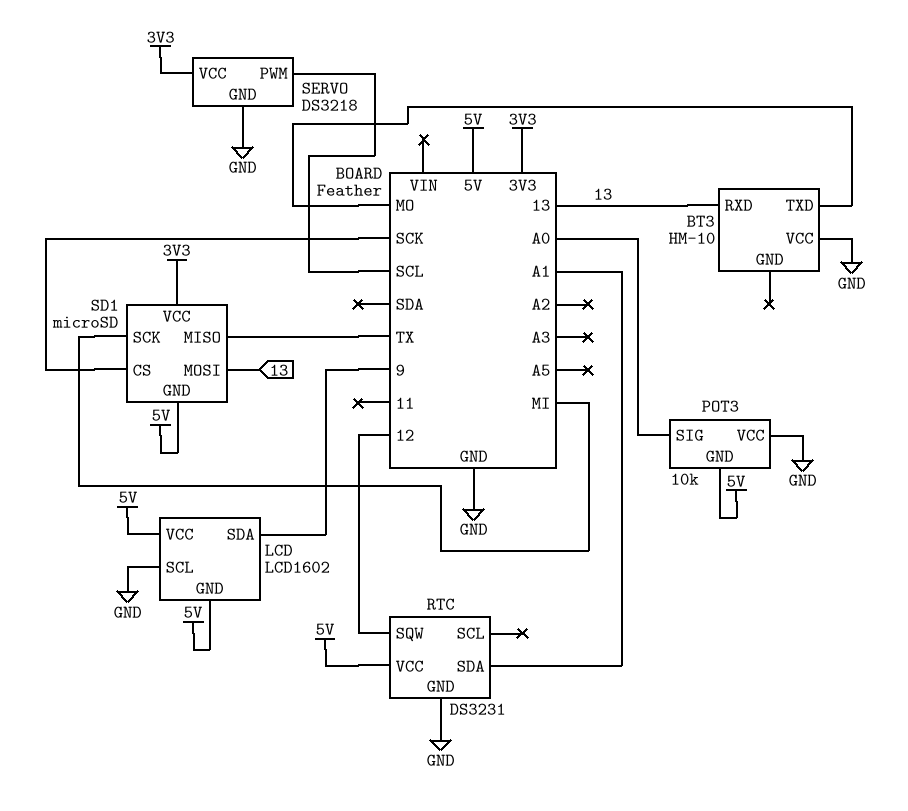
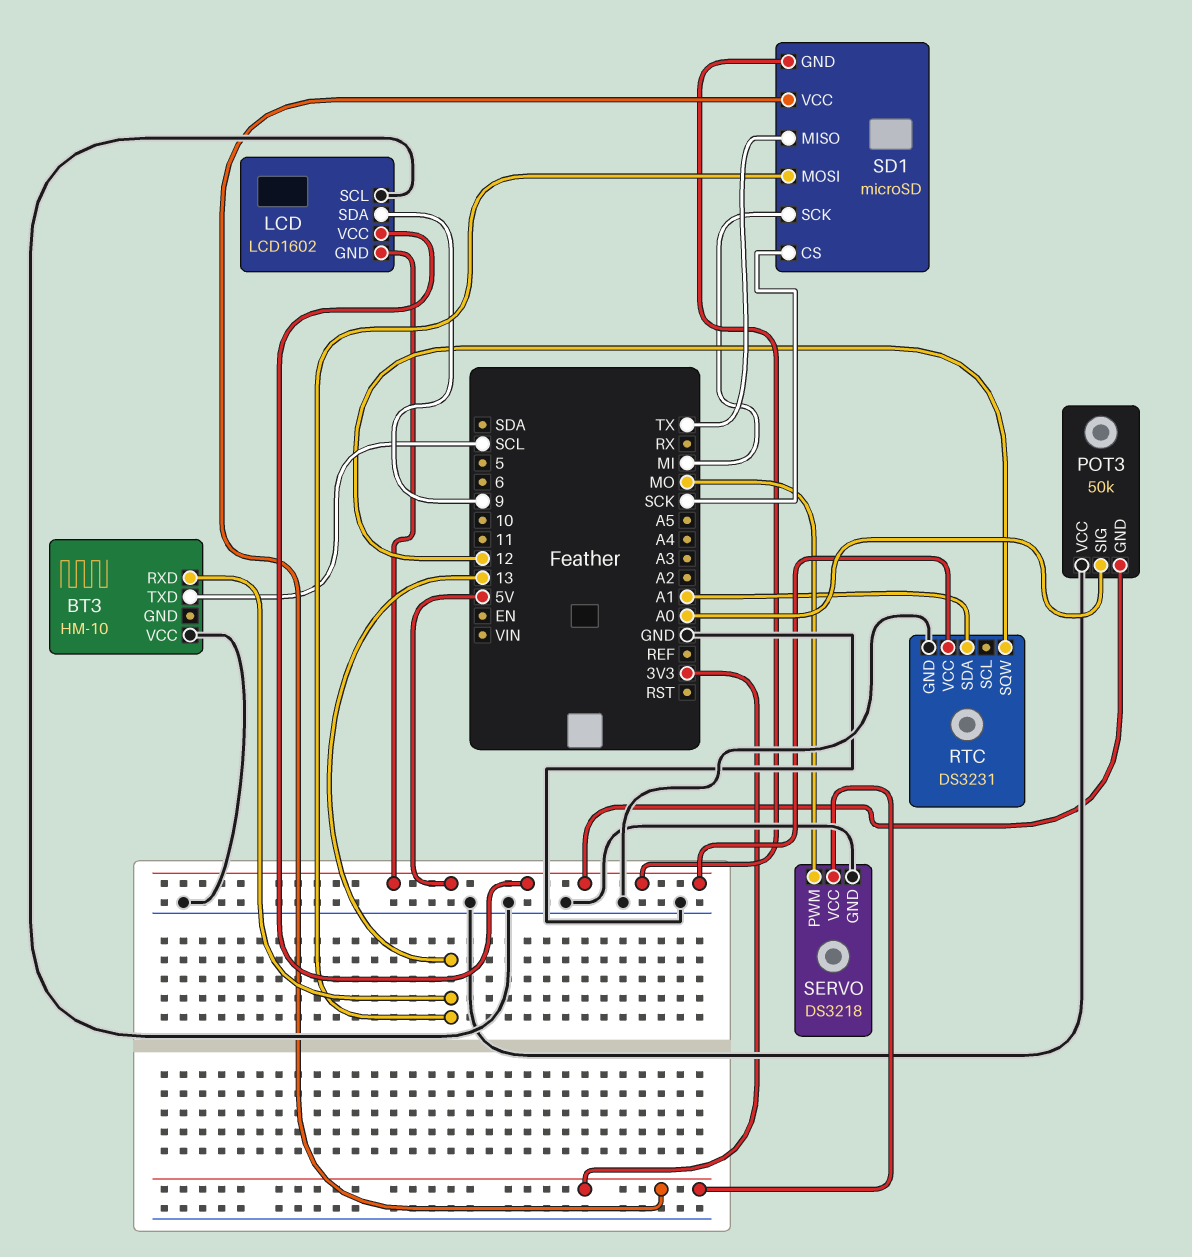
BT3 pin TXD: MO -> SCL
POT3: 10k -> 50k
SERVO pin PWM: SCL -> MO

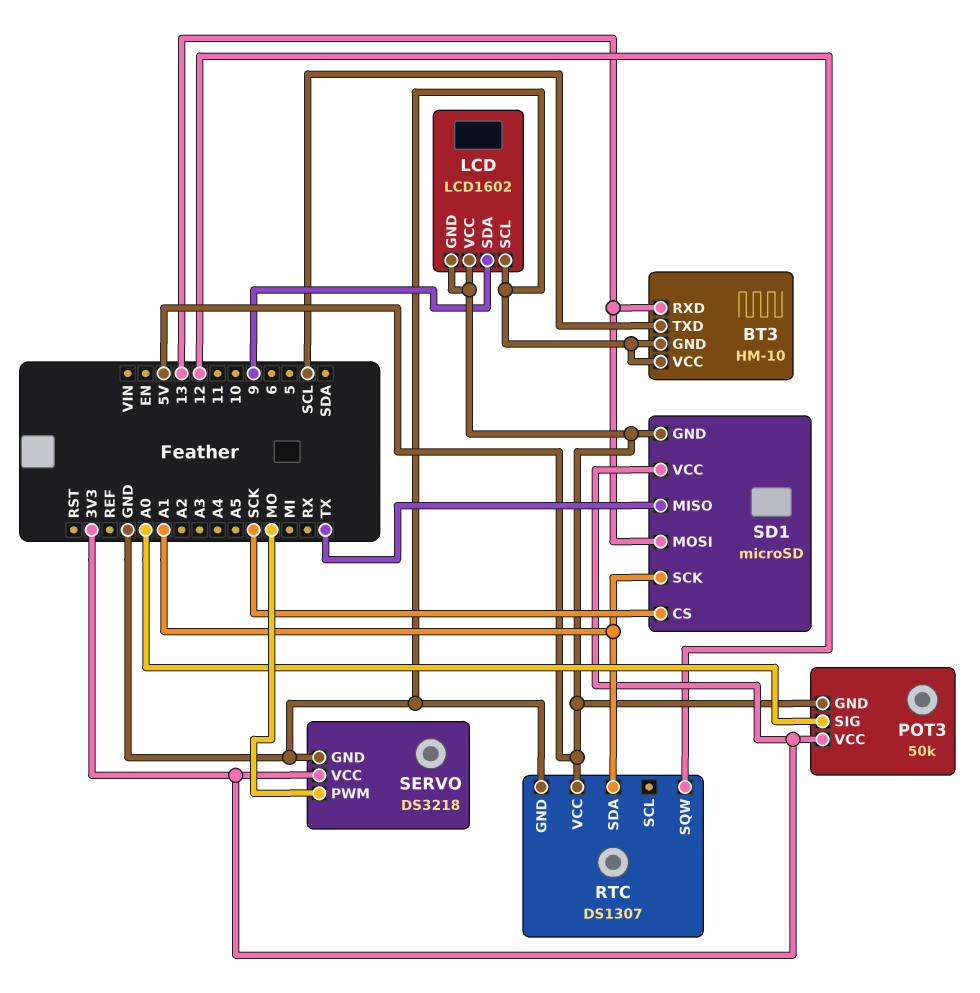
BT3 pin GND: none -> GND
POT3 pin VCC: GND -> 3V3
RTC: DS3231 -> DS1307
SD1 pin SCK: MI -> A1

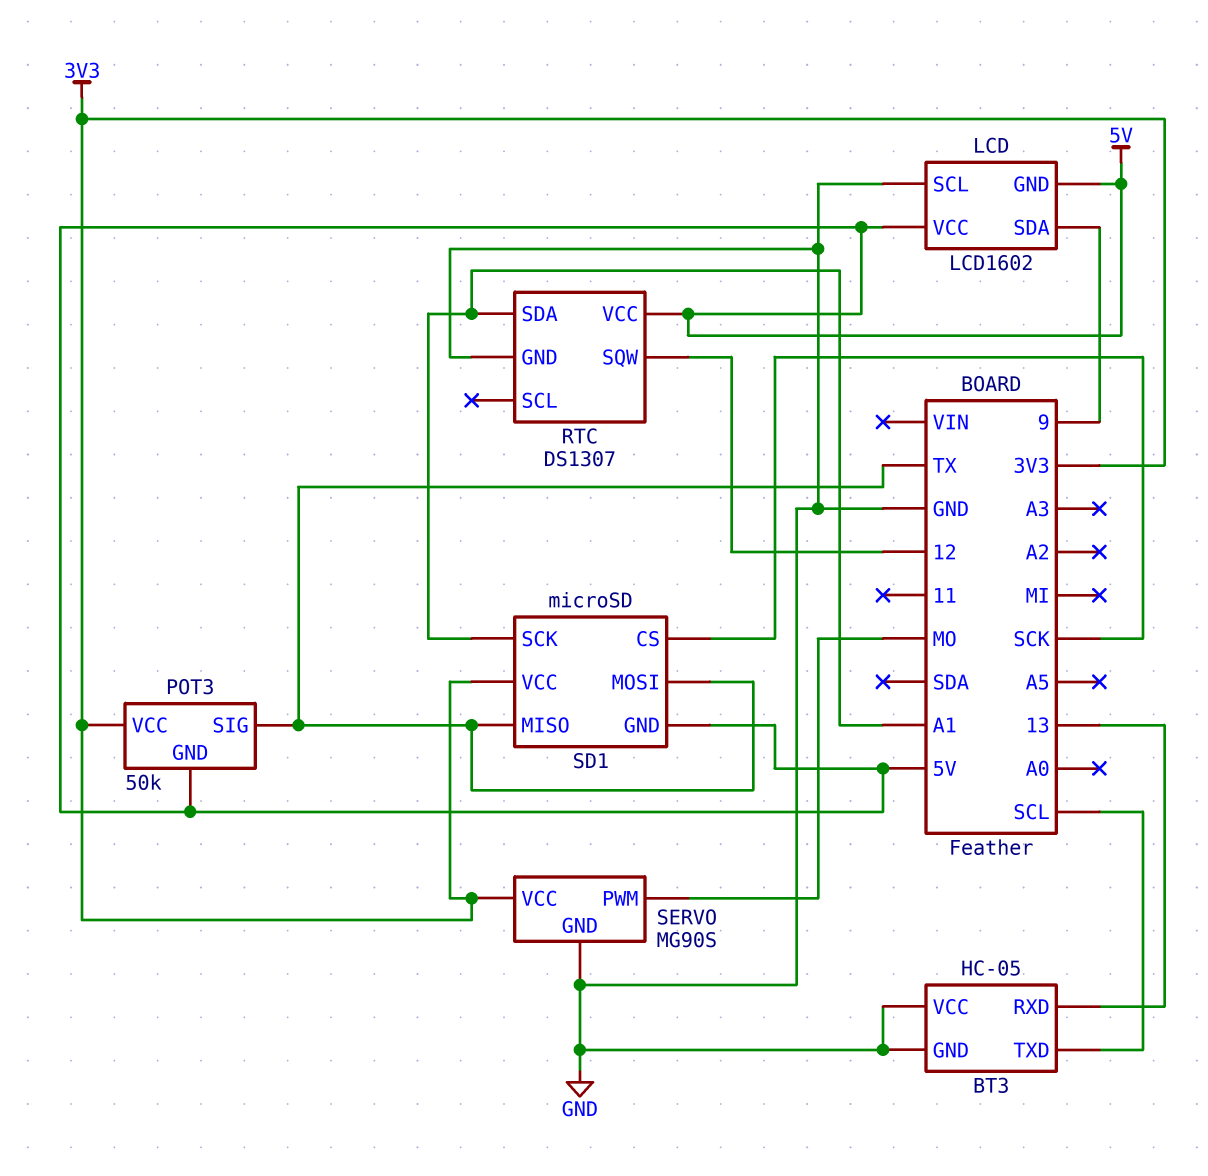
BT3: HM-10 -> HC-05
POT3 pin SIG: A0 -> TX
SD1 pin MOSI: 13 -> TX
SERVO: DS3218 -> MG90S

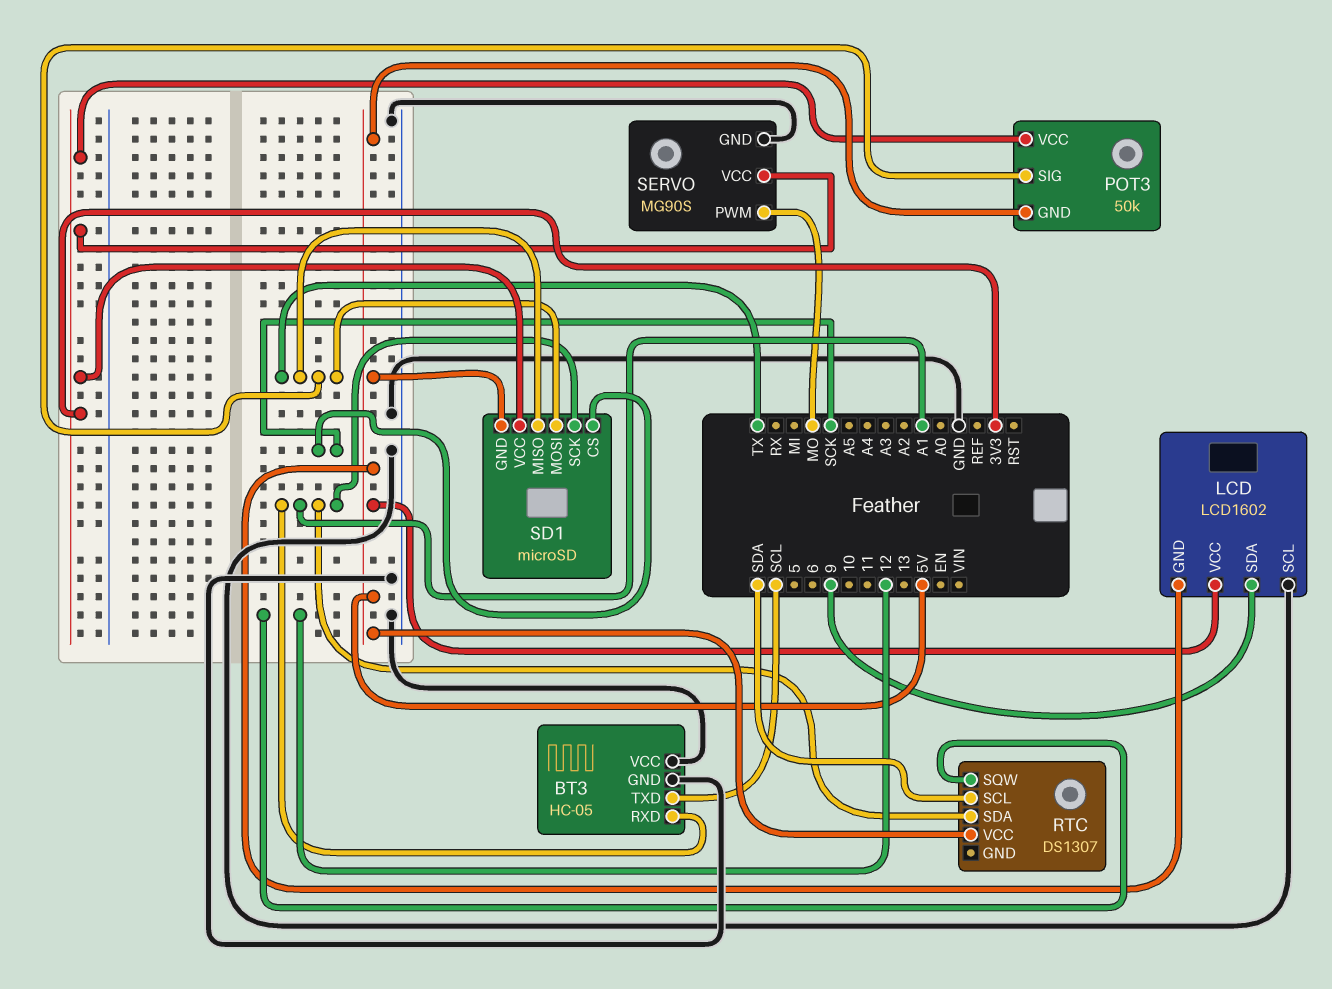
BT3 pin RXD: 13 -> A1
RTC pin GND: GND -> none
RTC pin SCL: none -> SDA

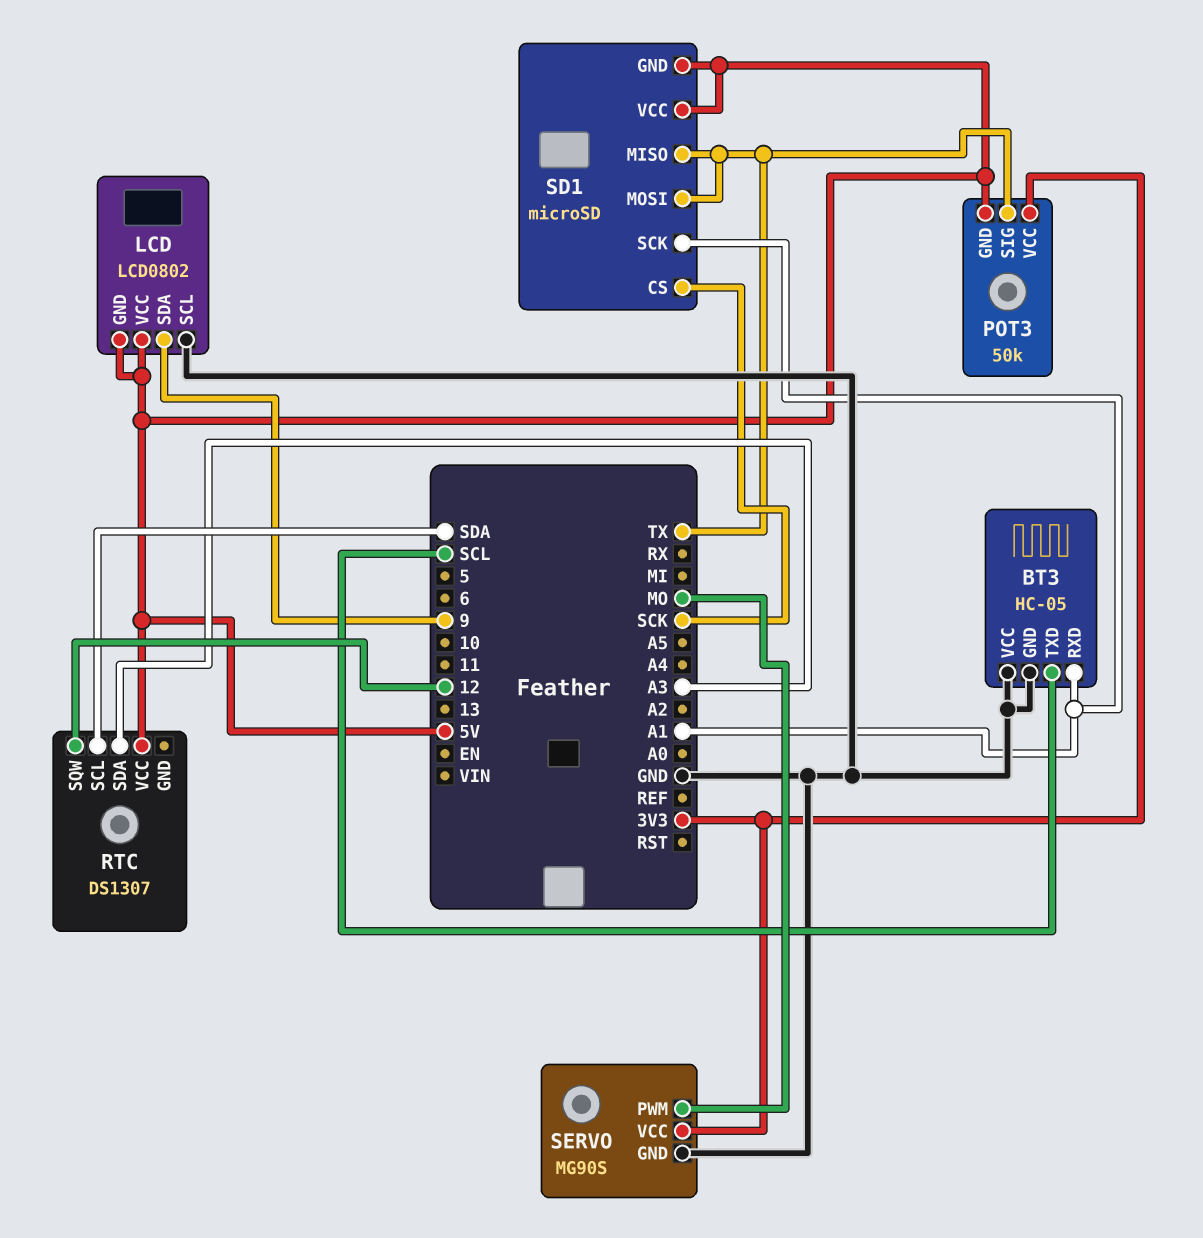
LCD: LCD1602 -> LCD0802
RTC pin SDA: A1 -> A3
SD1 pin VCC: 3V3 -> 5V

